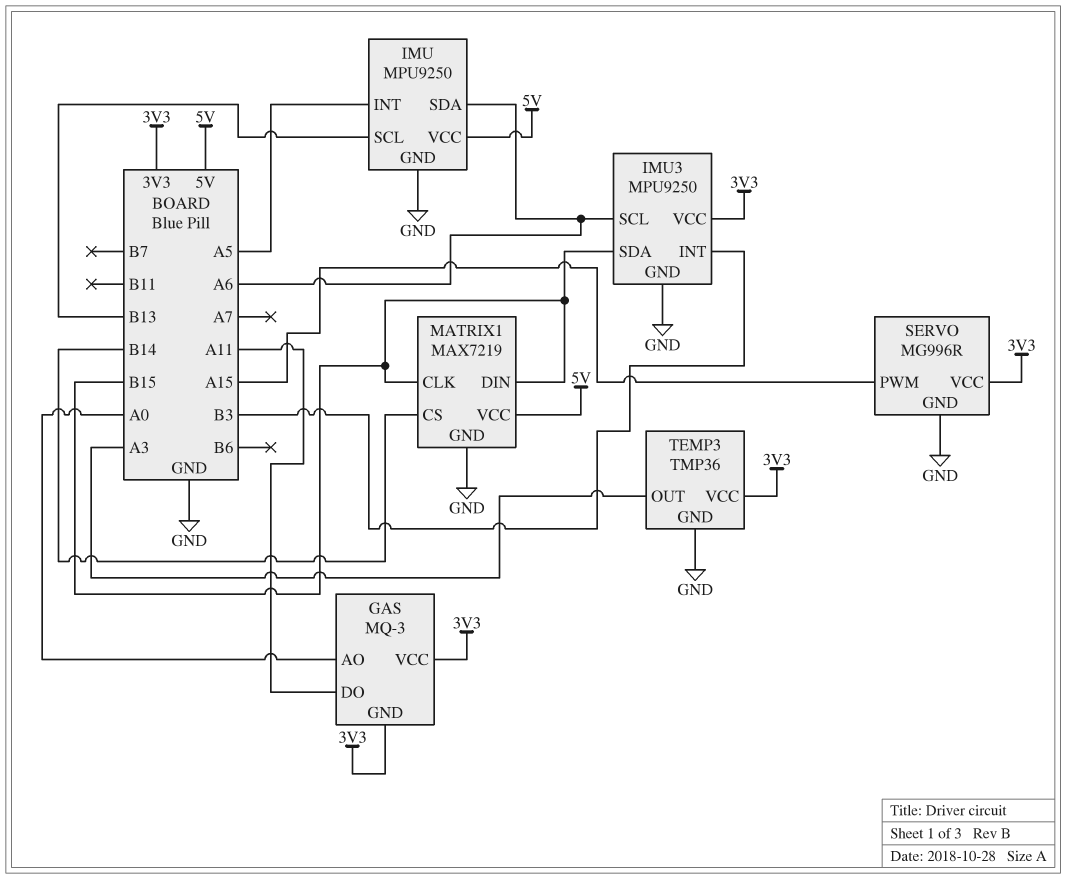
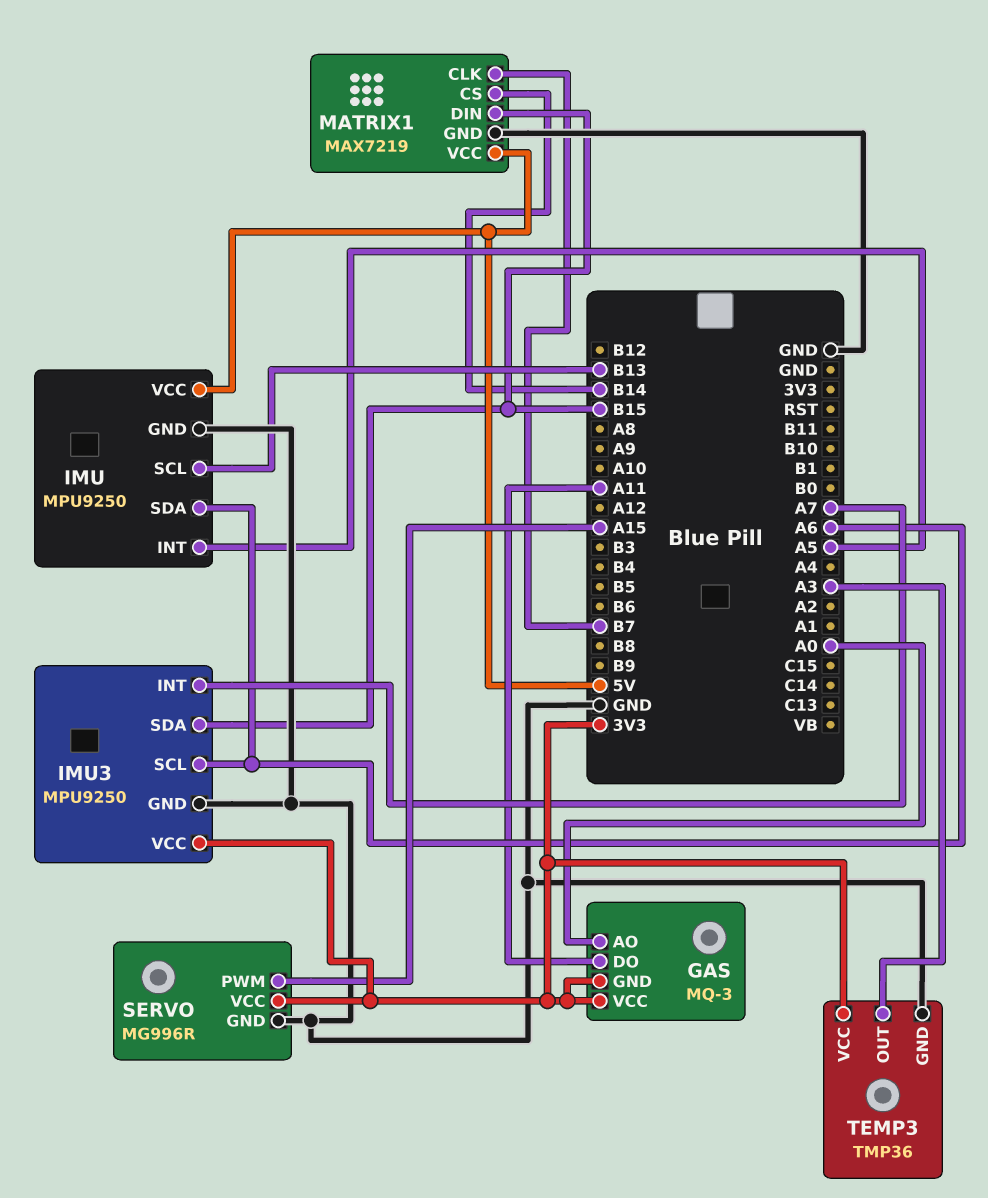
IMU3 pin INT: B3 -> A7
MATRIX1 pin CLK: B15 -> B7

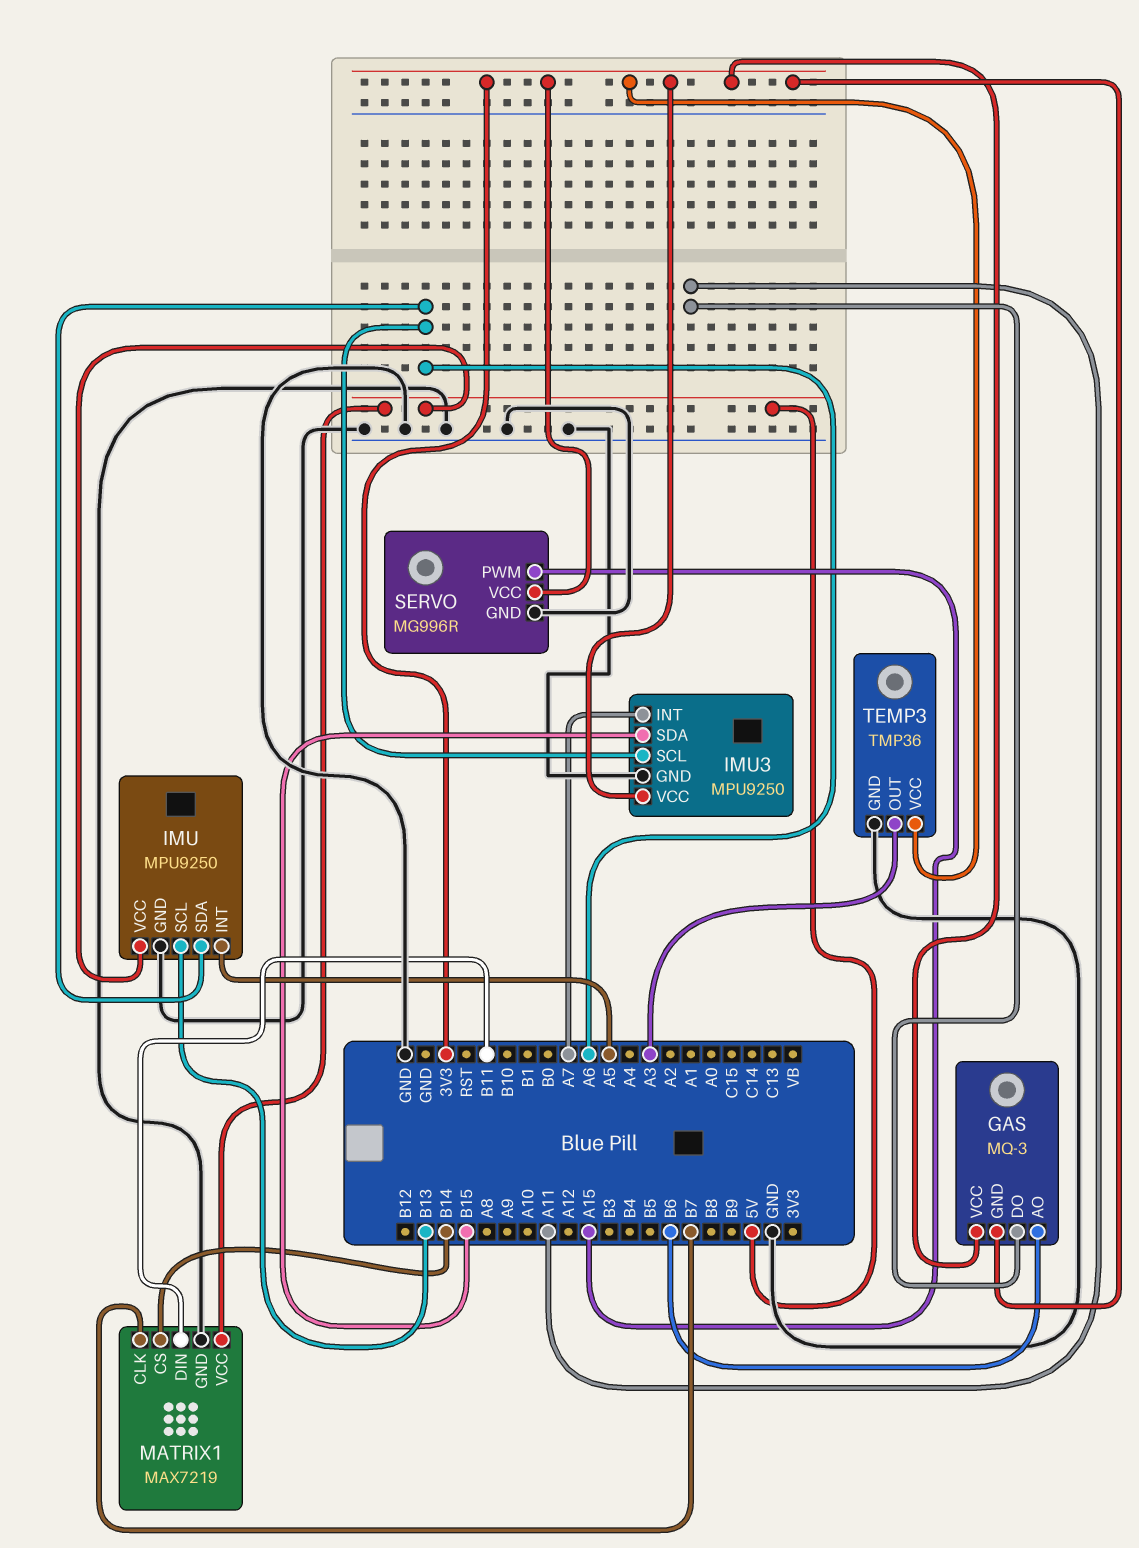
GAS pin AO: A0 -> B6
MATRIX1 pin DIN: B15 -> B11

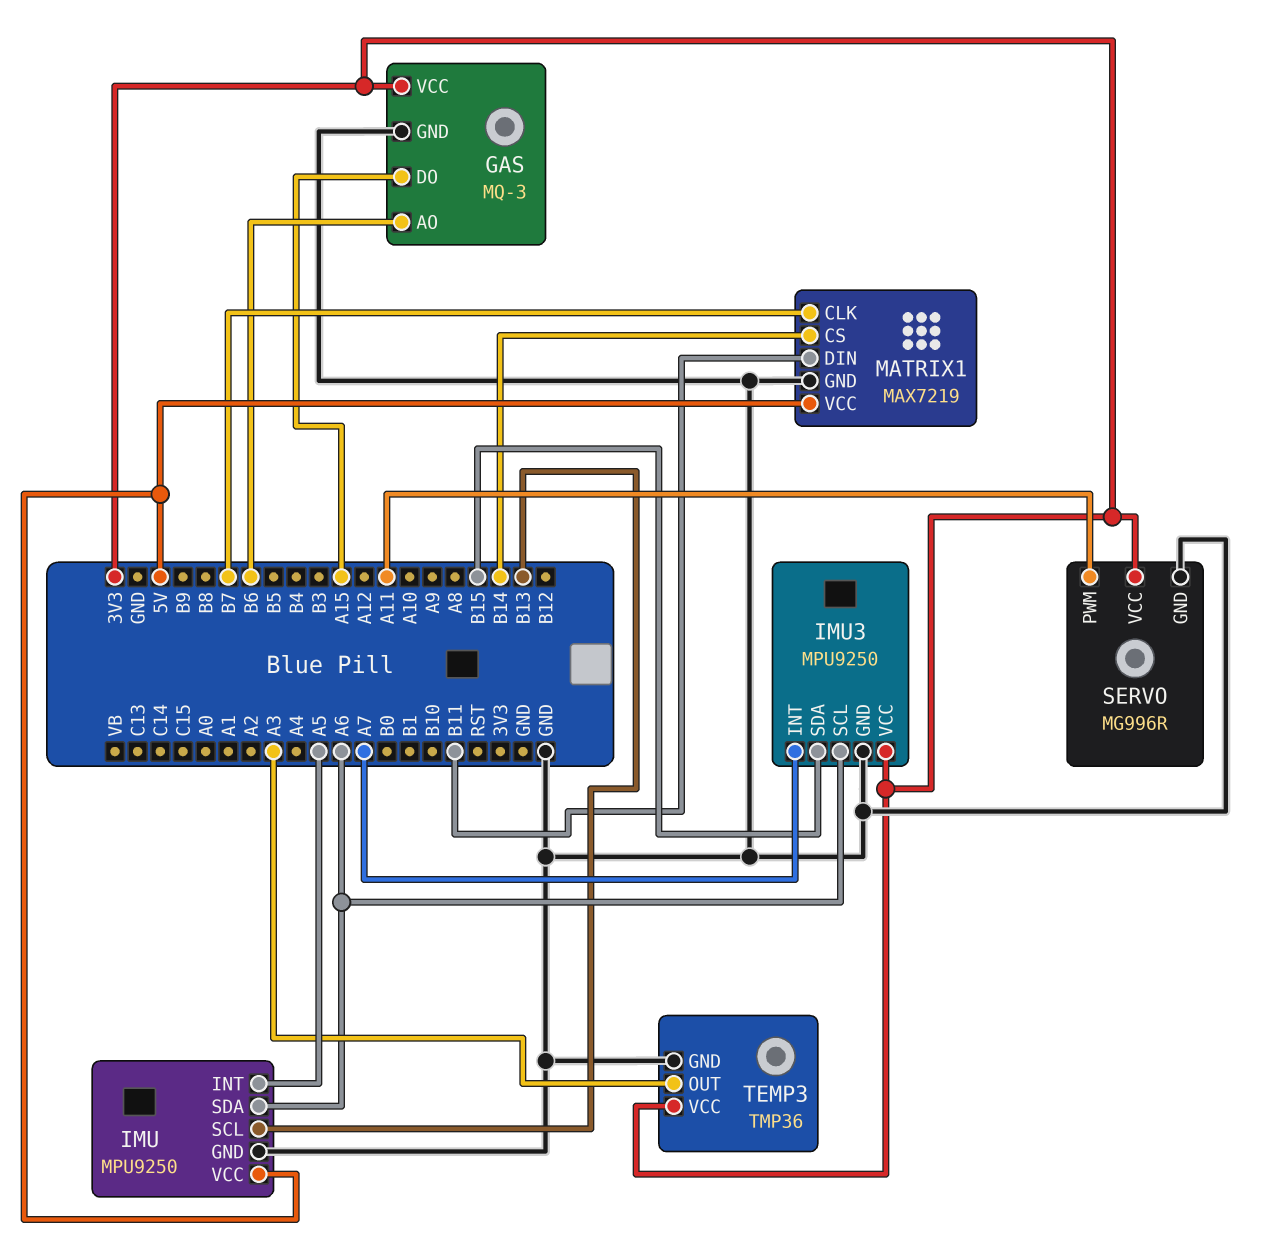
GAS pin DO: A11 -> A15
GAS pin GND: 3V3 -> GND
SERVO pin PWM: A15 -> A11

